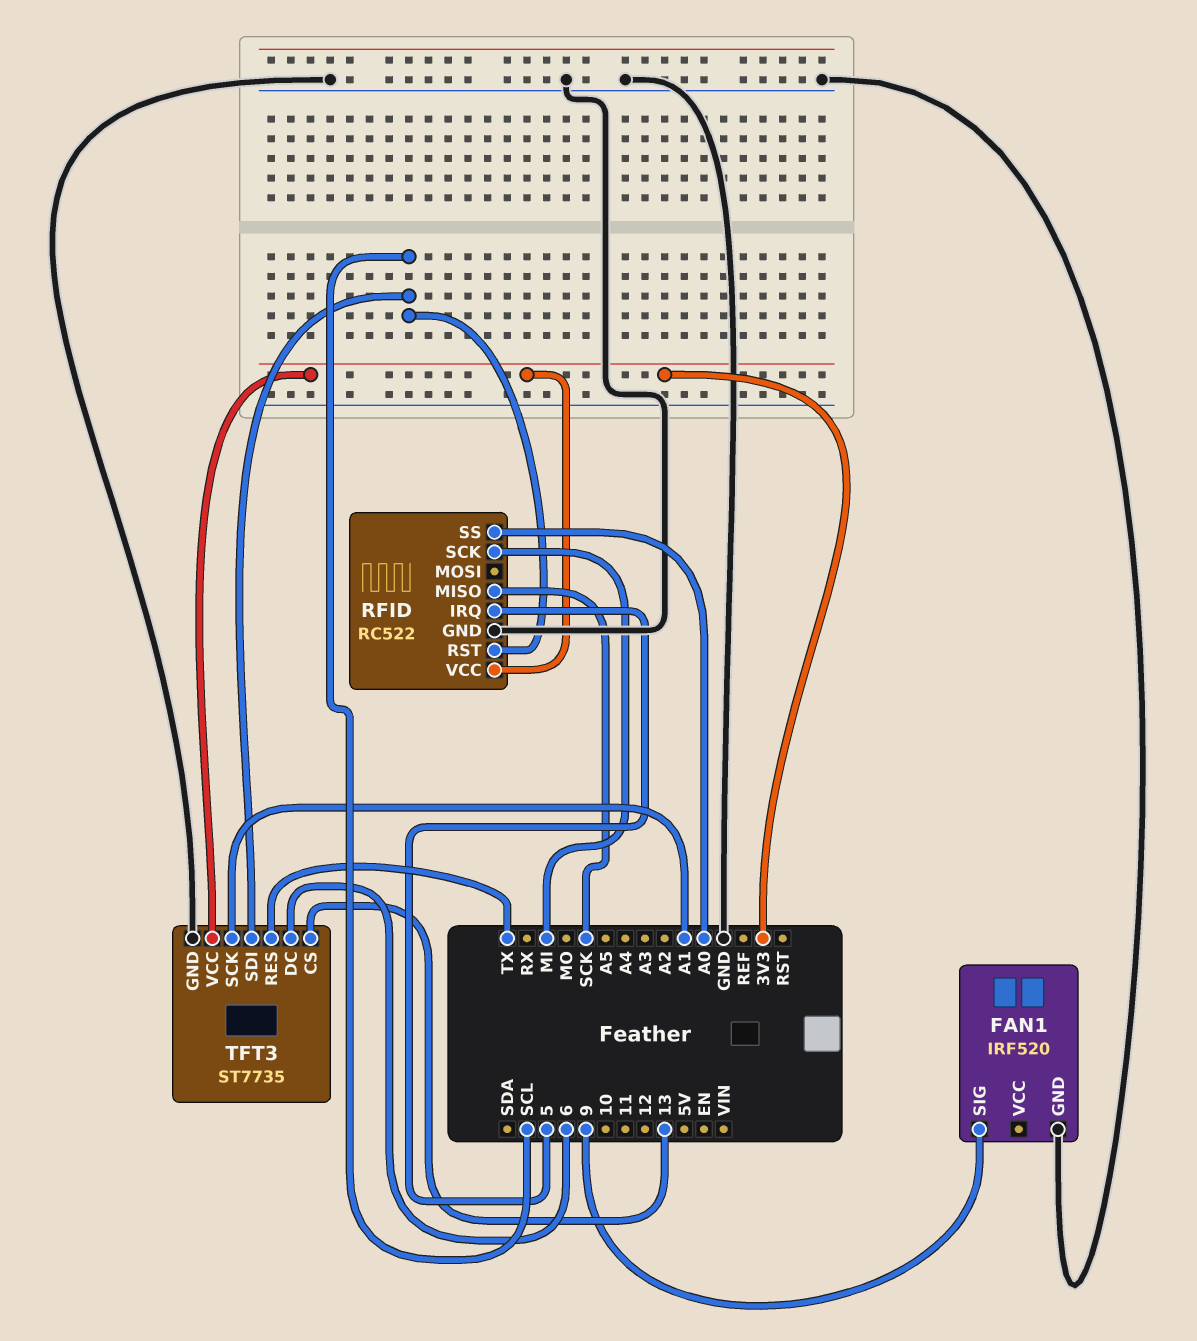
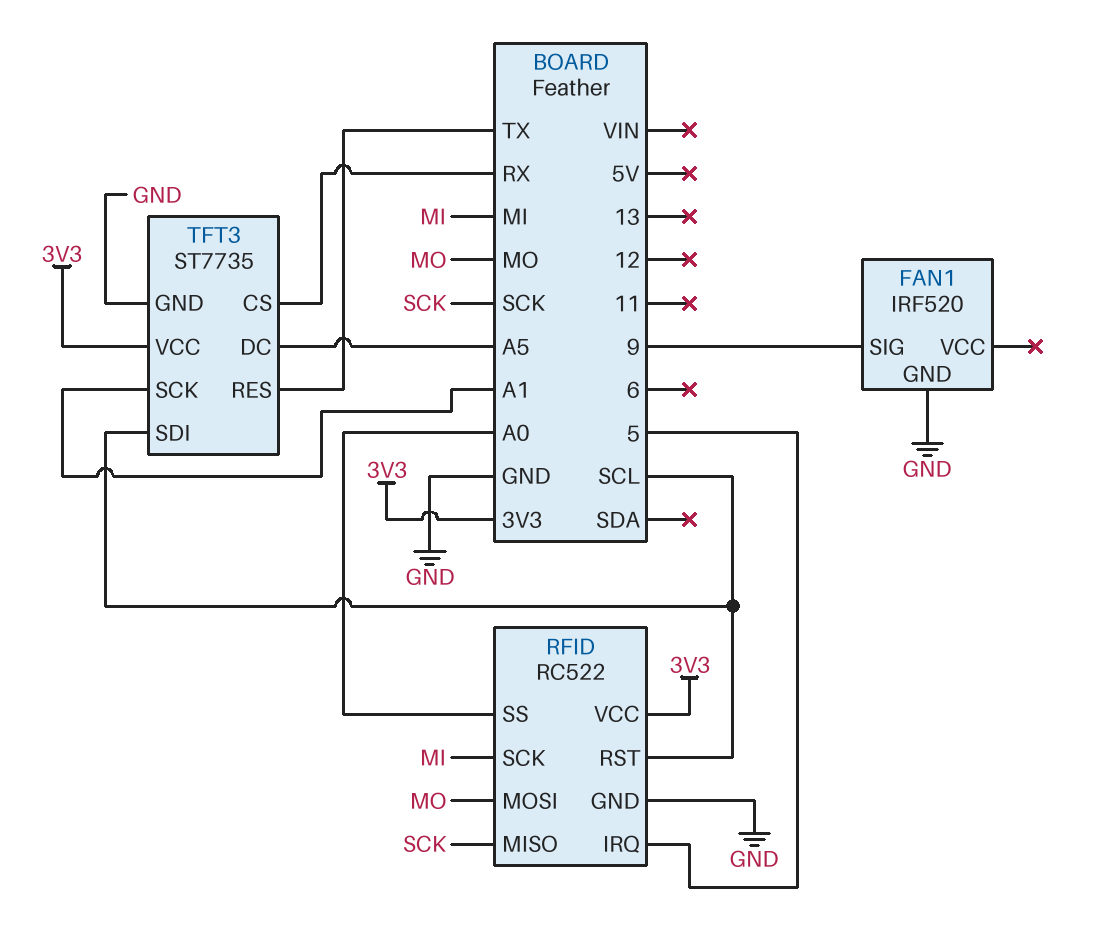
RFID pin MOSI: none -> MO
TFT3 pin CS: 13 -> RX
TFT3 pin DC: 6 -> A5

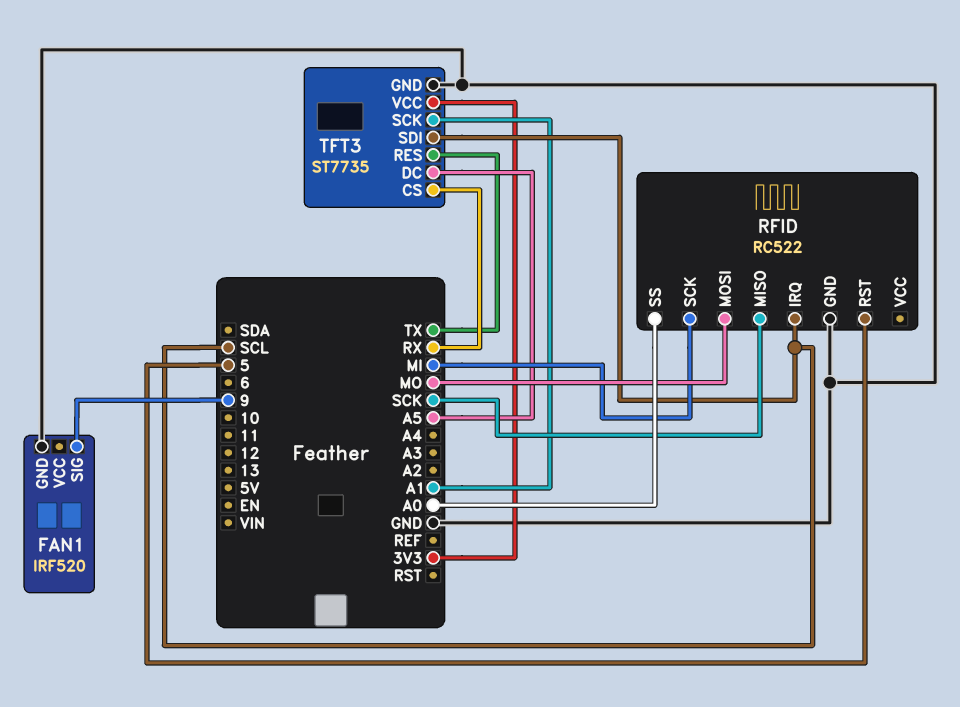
RFID pin IRQ: 5 -> SCL
RFID pin RST: SCL -> 5
RFID pin VCC: 3V3 -> none

